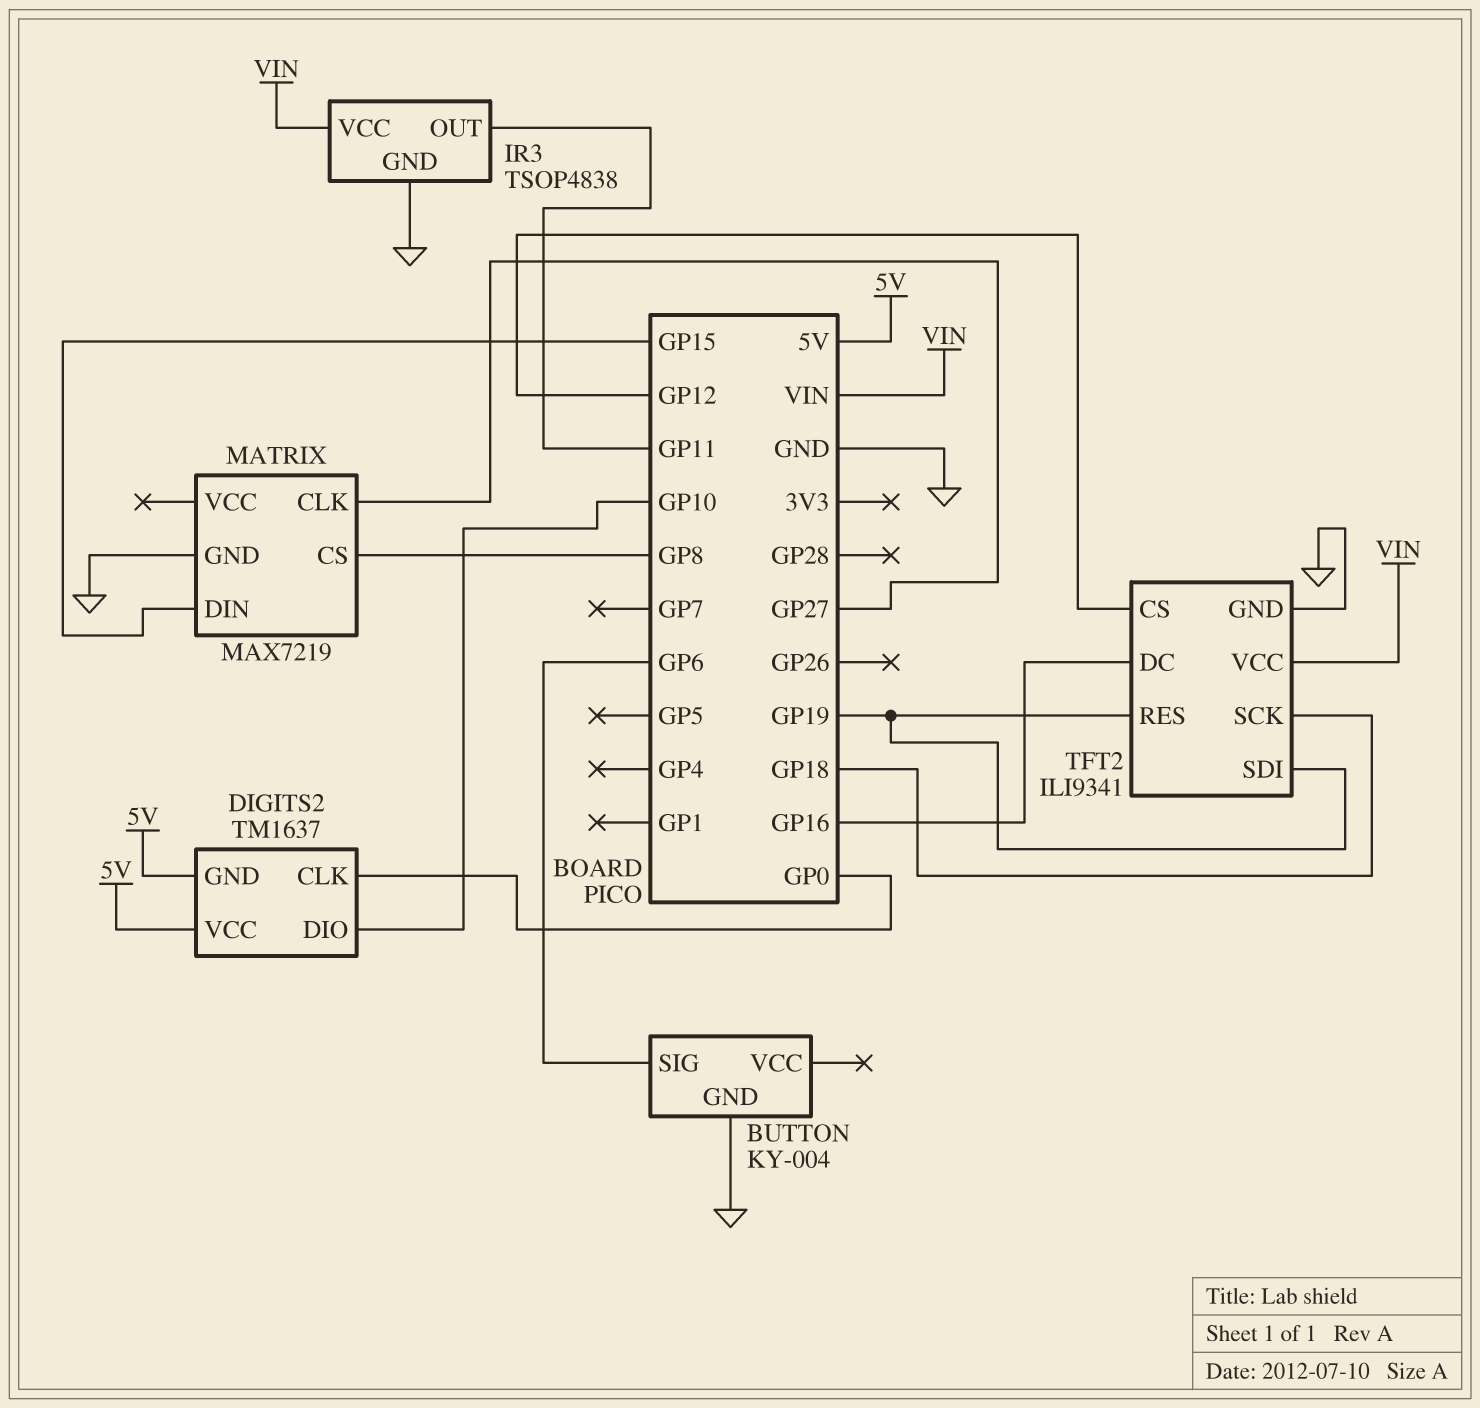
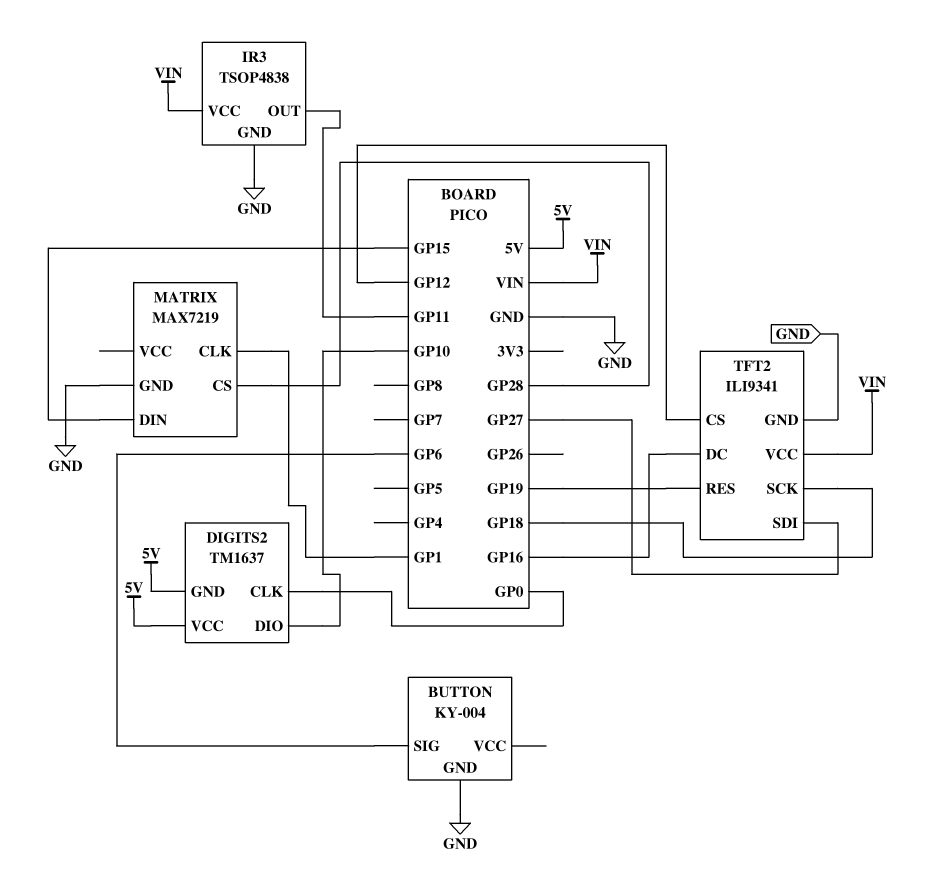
MATRIX pin CLK: GP27 -> GP1
MATRIX pin CS: GP8 -> GP28
TFT2 pin SDI: GP19 -> GP27

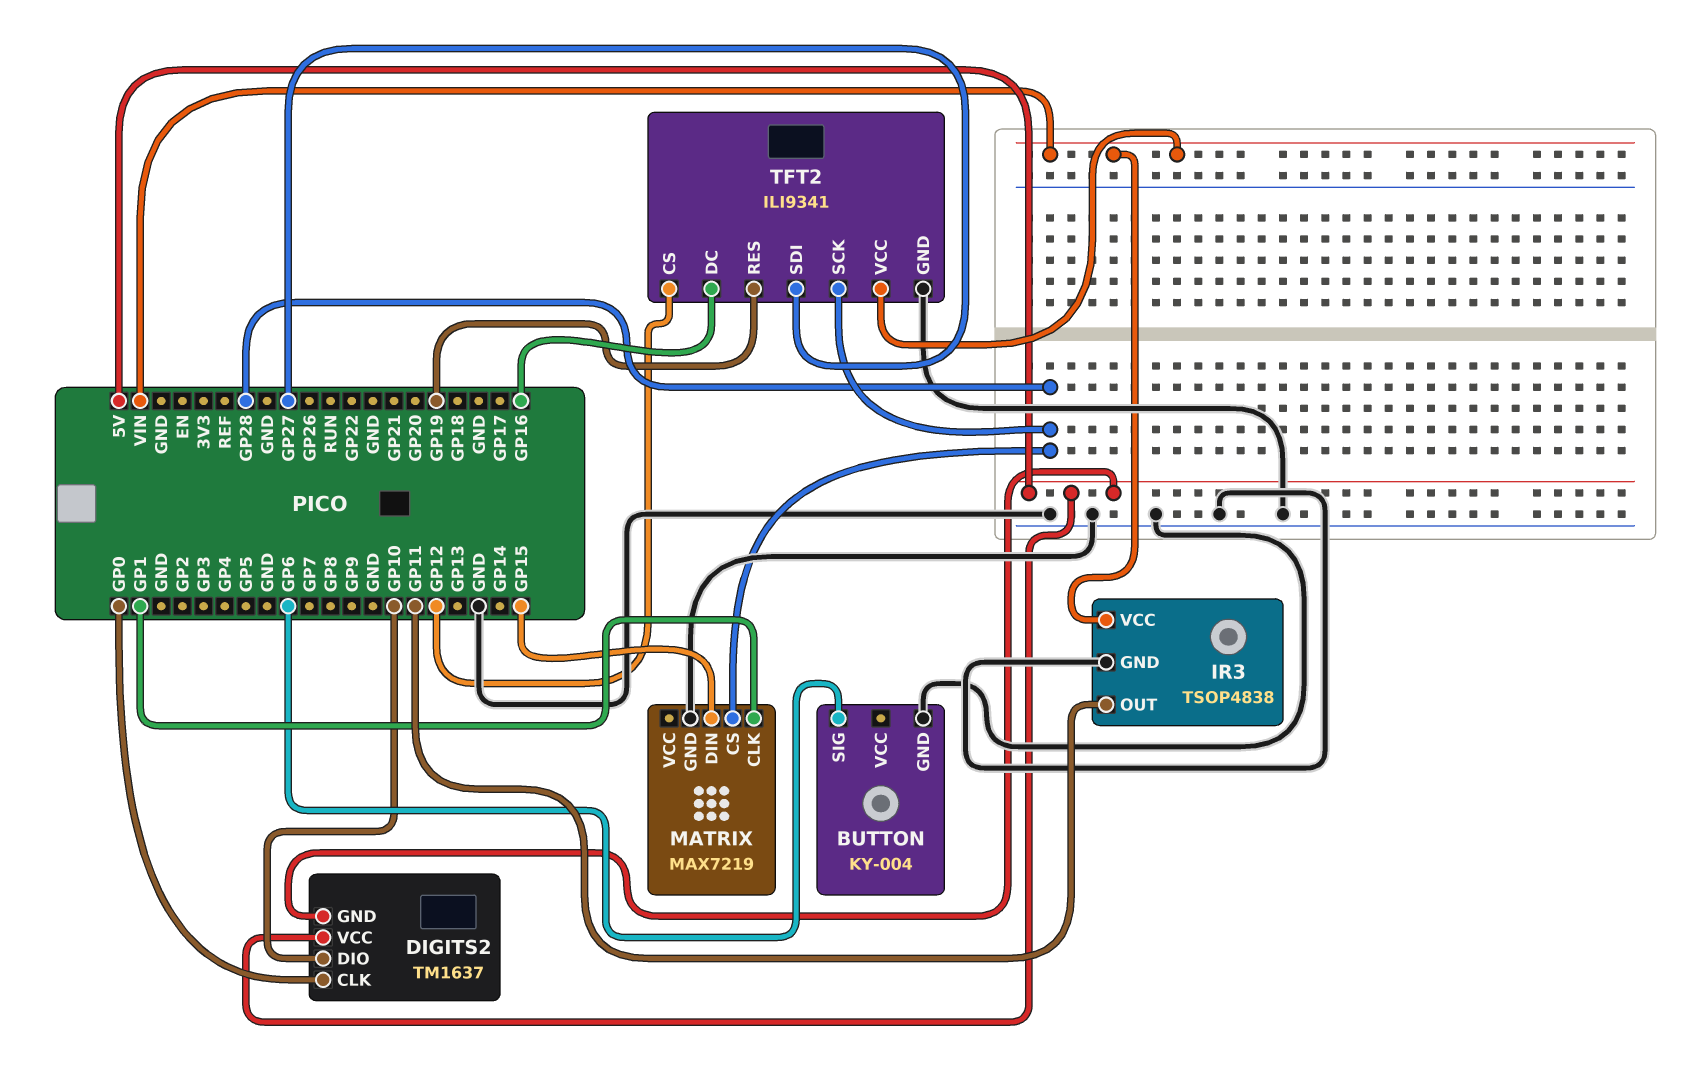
TFT2 pin SCK: GP18 -> GP28

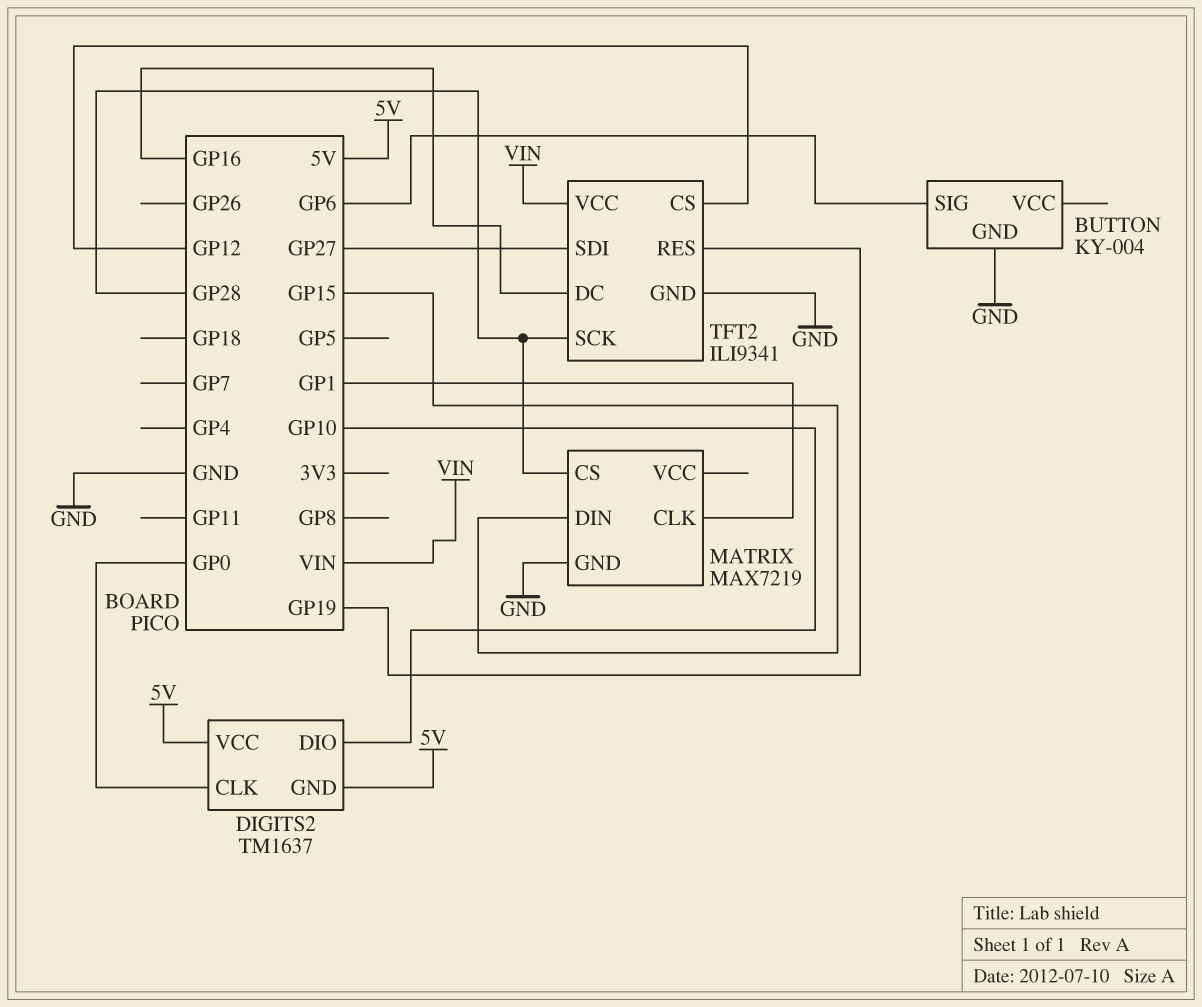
IR3: TSOP4838 -> none
IR3 pin GND: GND -> none
IR3 pin OUT: GP11 -> none
IR3 pin VCC: VIN -> none

